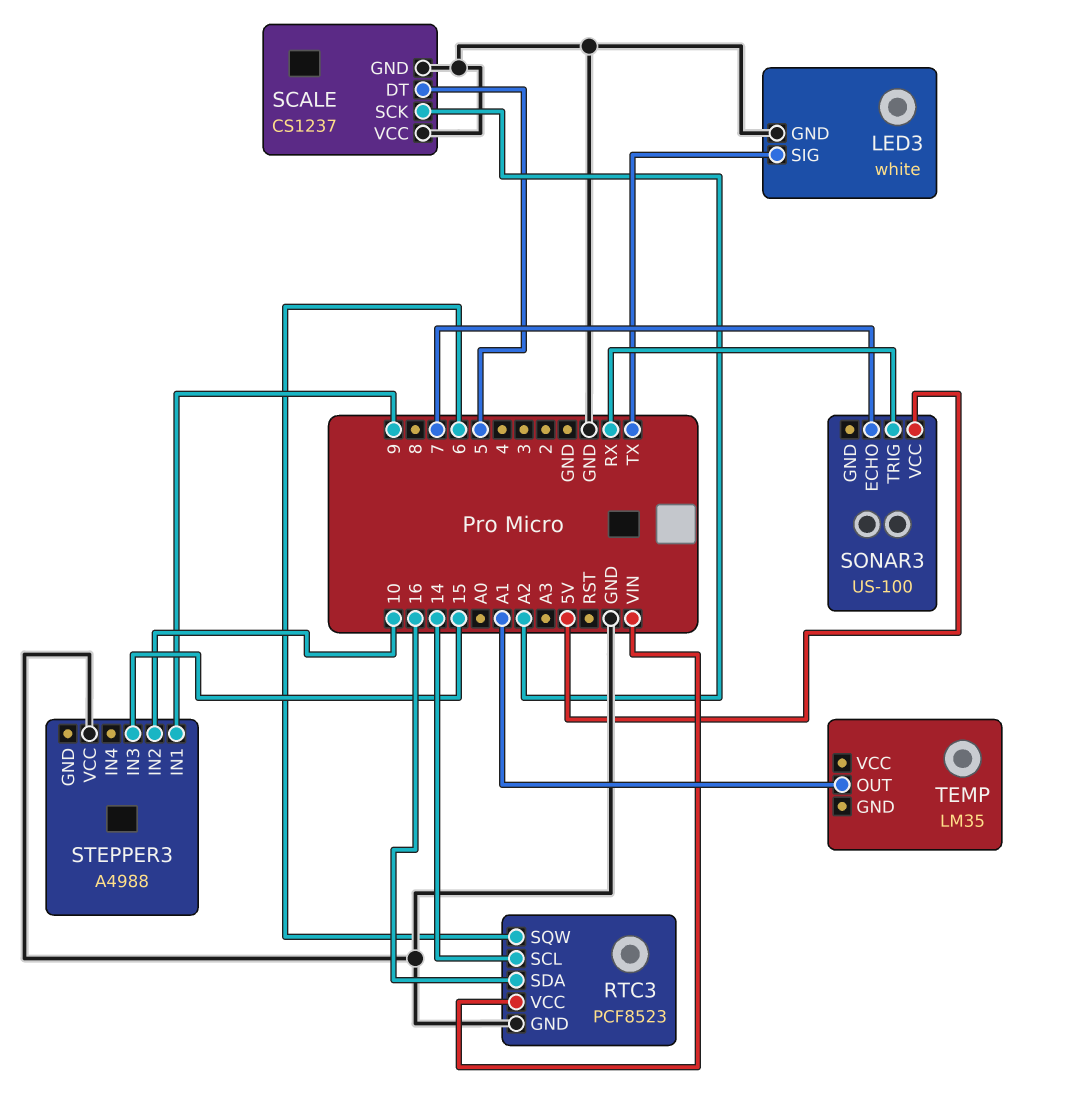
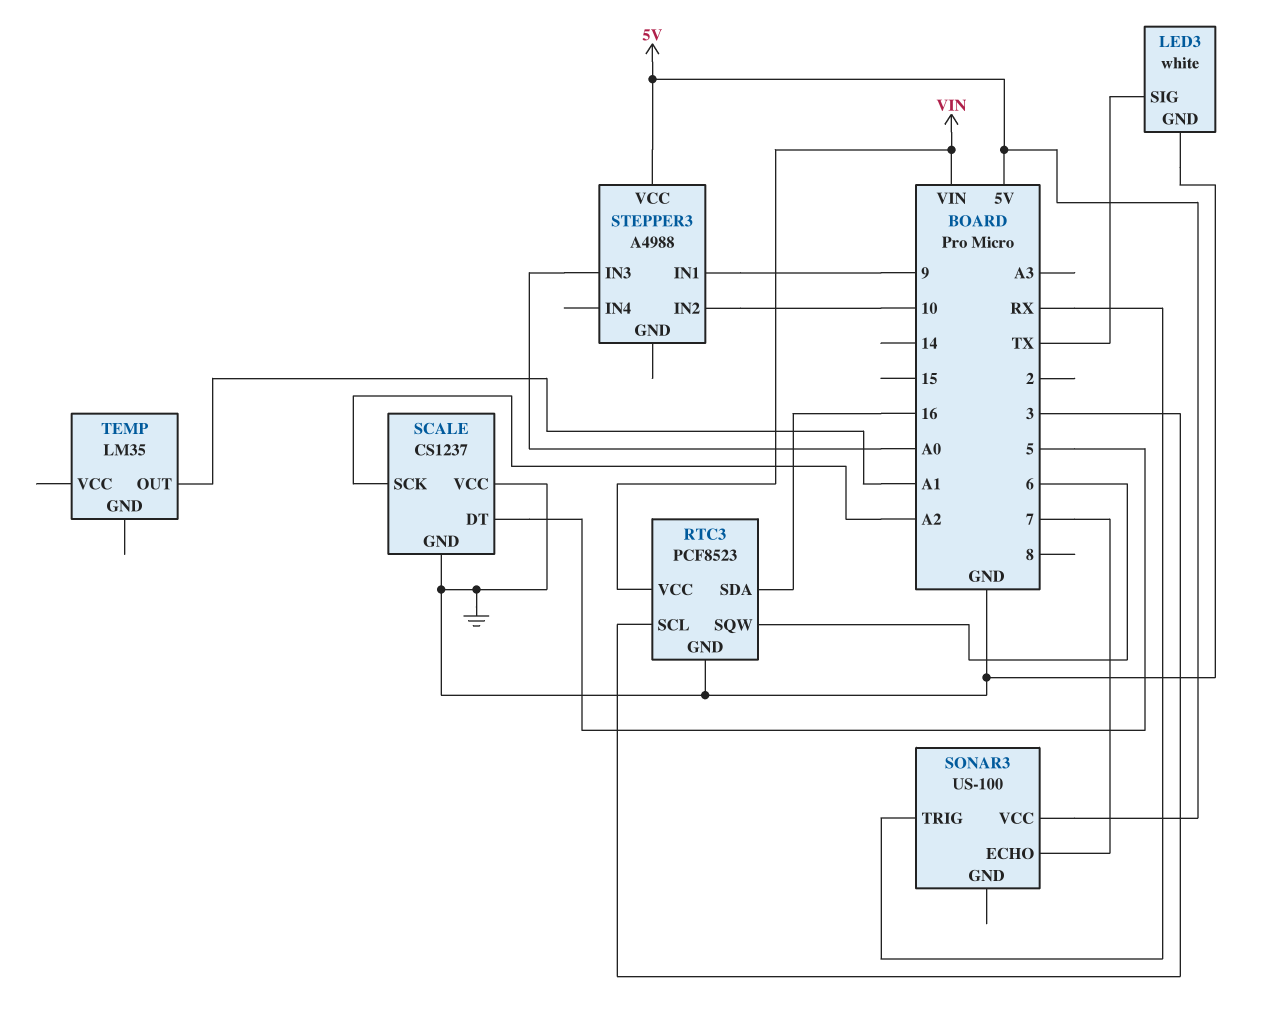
RTC3 pin SCL: 14 -> 3
STEPPER3 pin IN3: 15 -> A0
STEPPER3 pin VCC: GND -> 5V

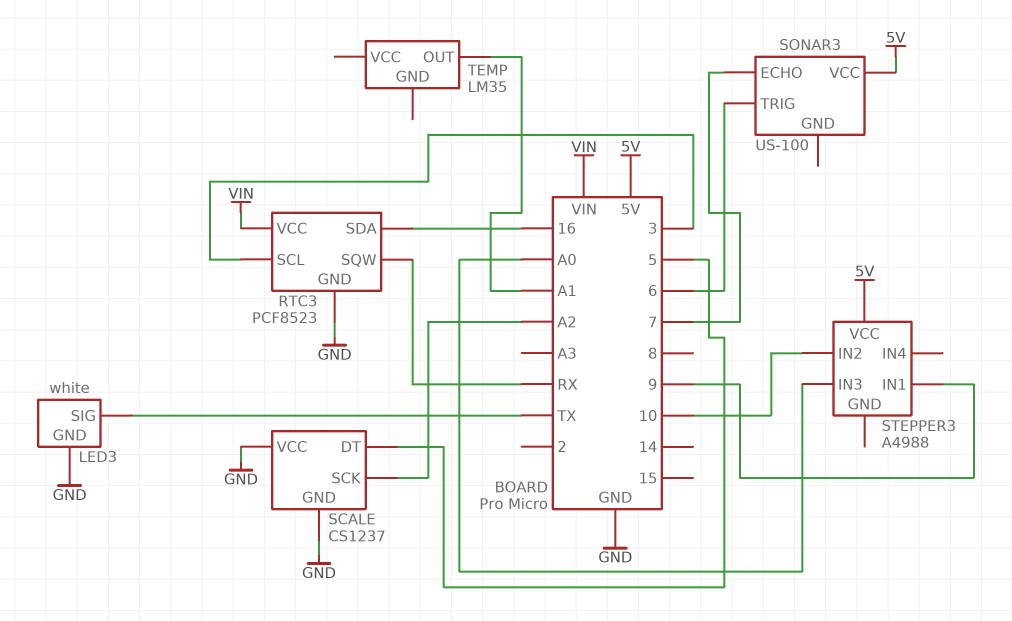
RTC3 pin SQW: 6 -> RX
SONAR3 pin TRIG: RX -> 6

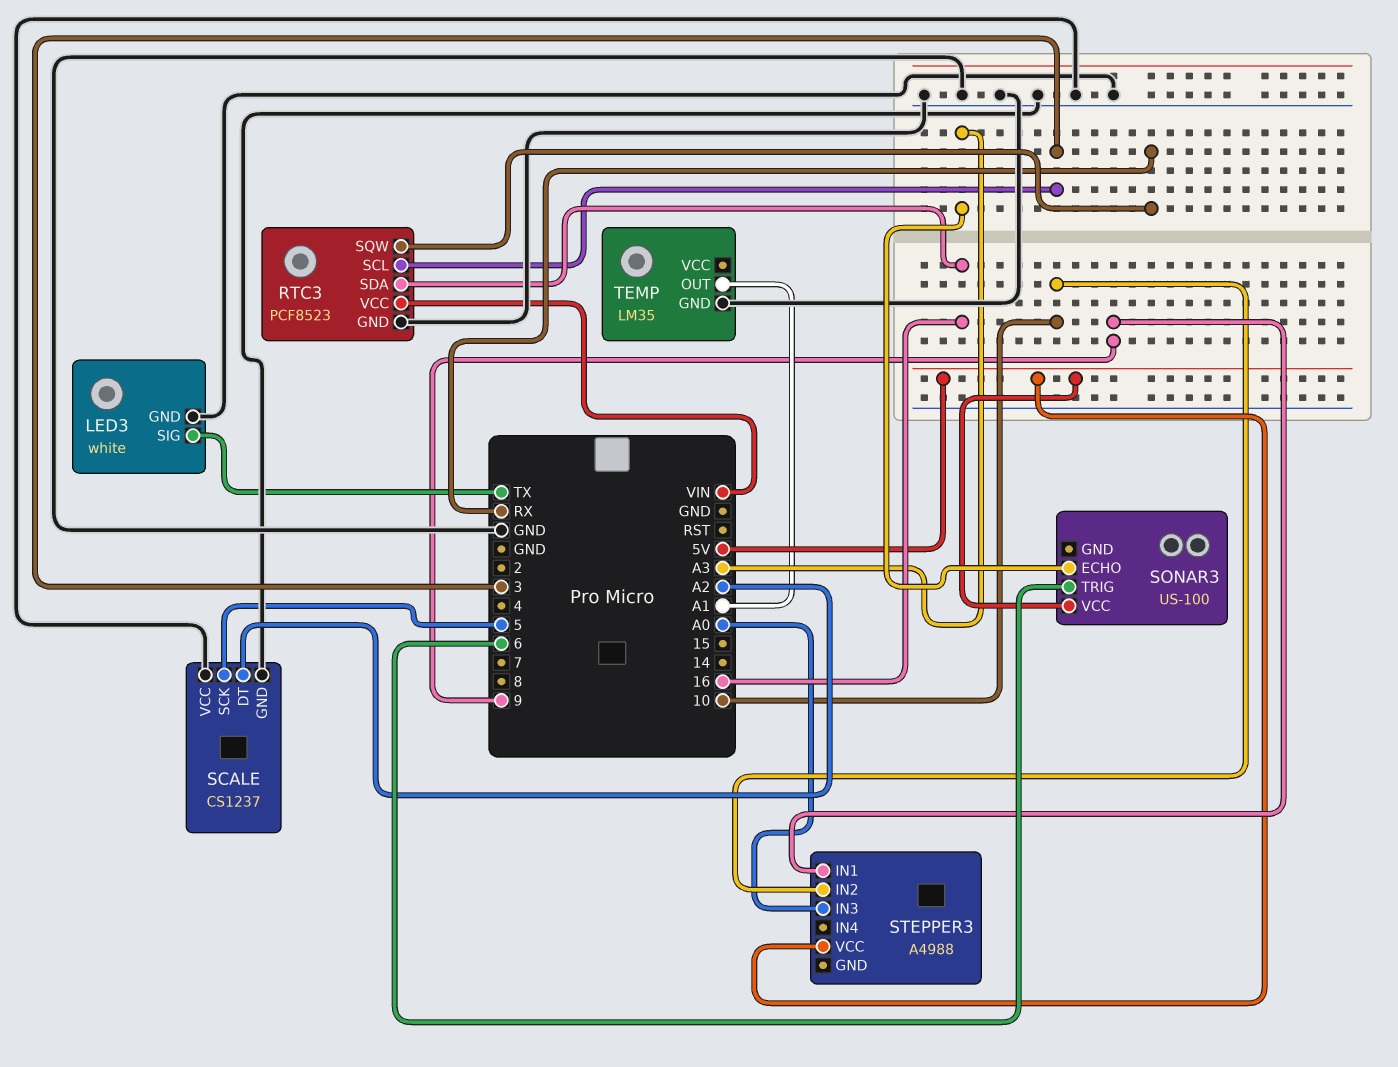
SCALE pin DT: 5 -> A2
SCALE pin SCK: A2 -> 5
SONAR3 pin ECHO: 7 -> A3
TEMP pin GND: none -> GND

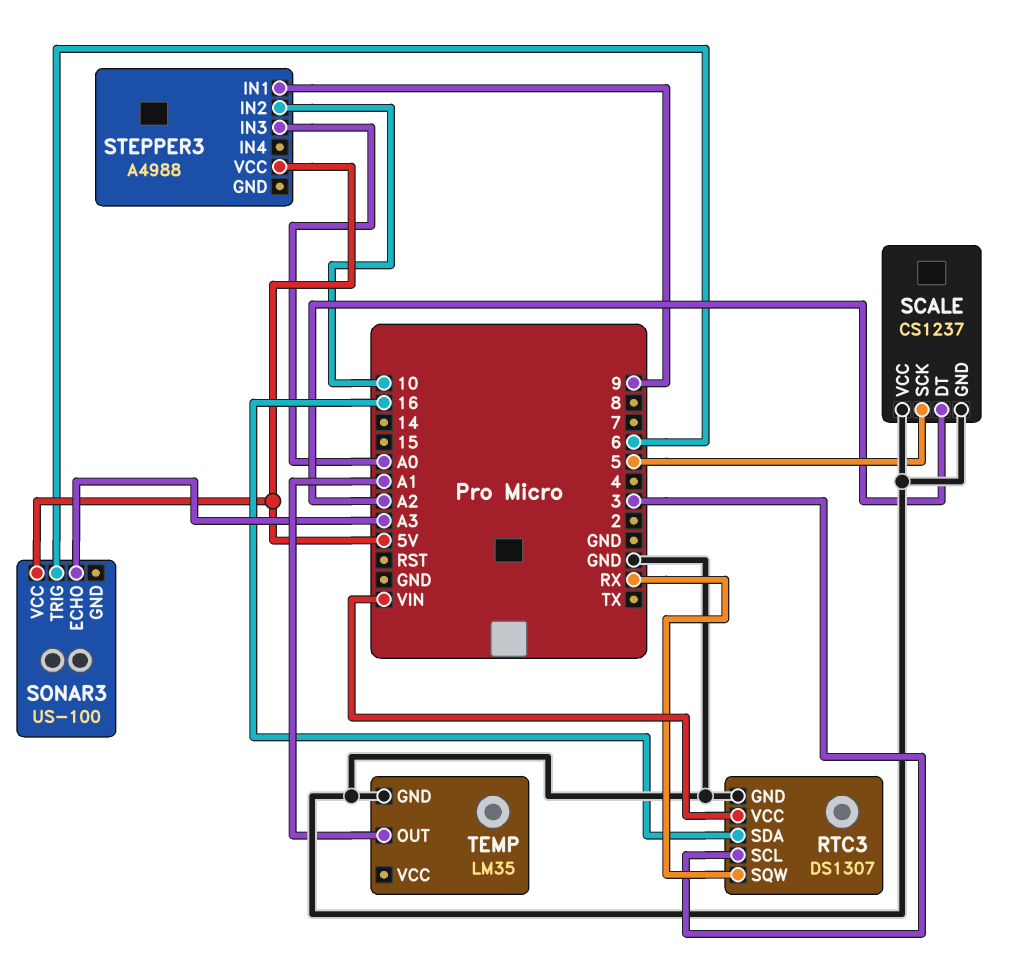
LED3: white -> none
LED3 pin GND: GND -> none
LED3 pin SIG: TX -> none
RTC3: PCF8523 -> DS1307

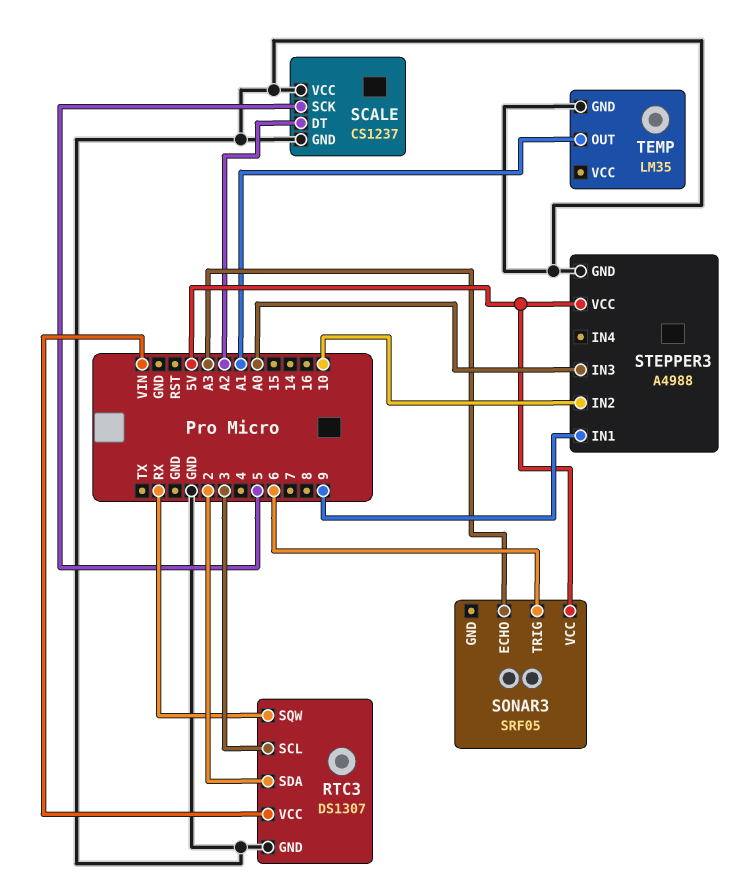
RTC3 pin SDA: 16 -> 2
SONAR3: US-100 -> SRF05
STEPPER3 pin GND: none -> GND

